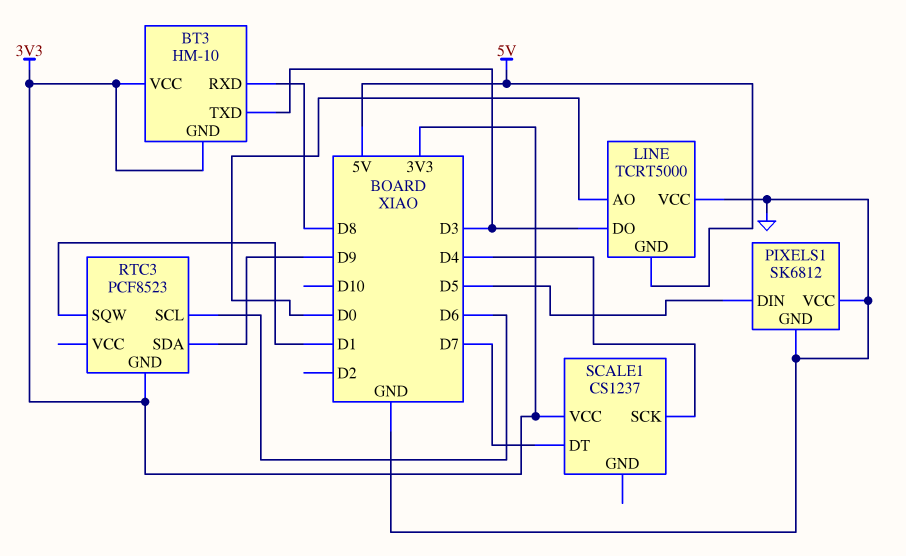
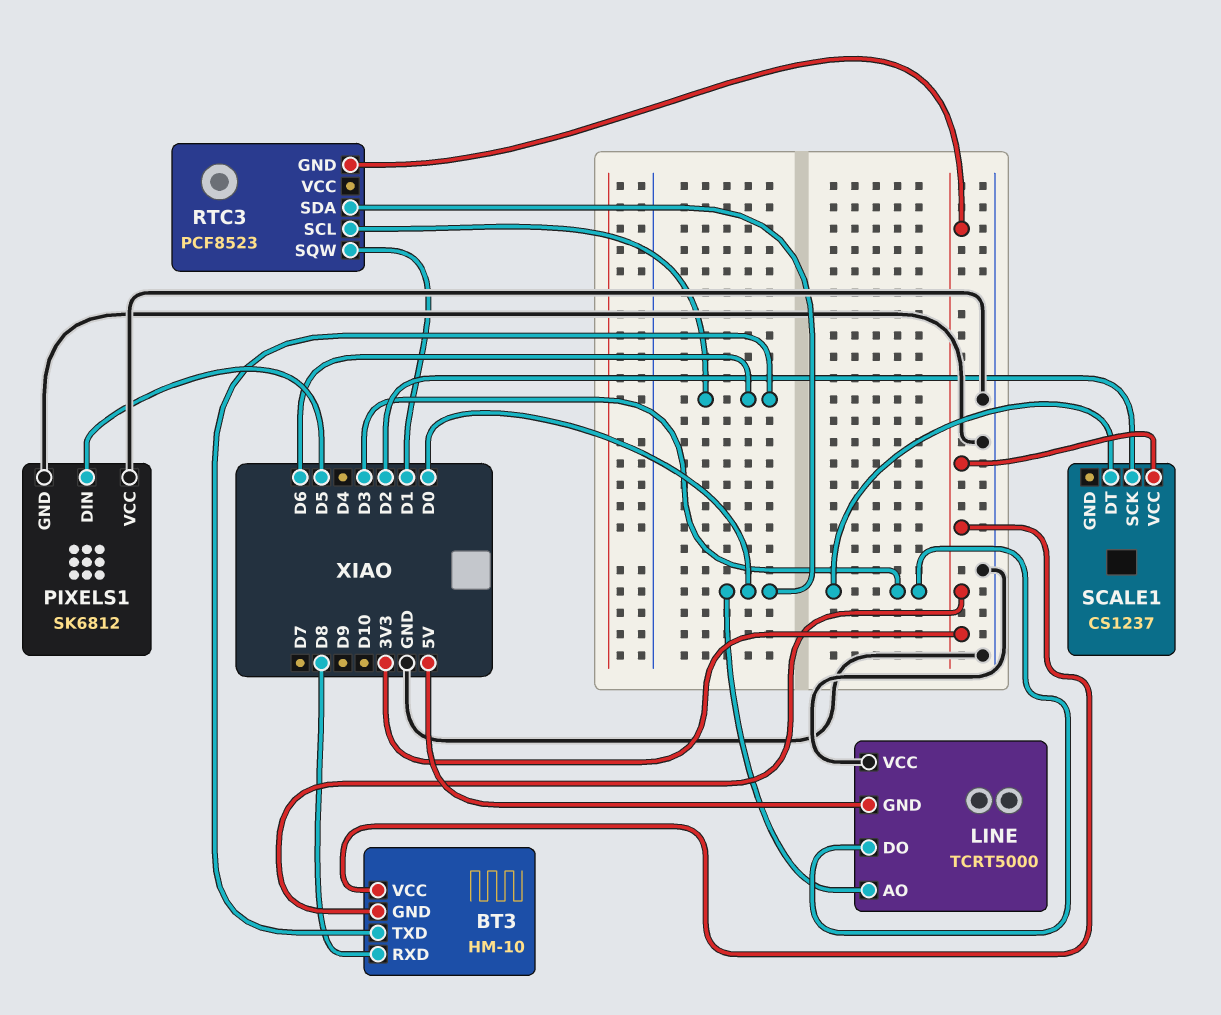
BT3 pin TXD: D3 -> D6
RTC3 pin SDA: D9 -> D0
SCALE1 pin DT: D7 -> D3
SCALE1 pin SCK: D4 -> D2

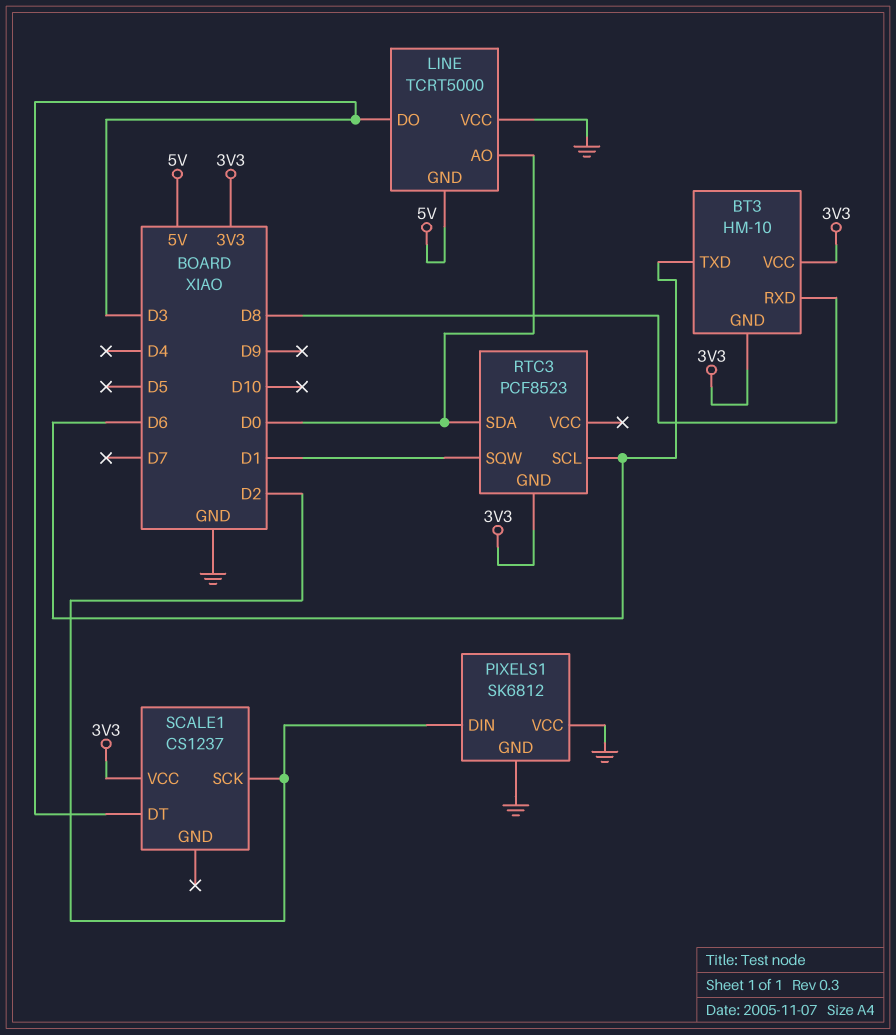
PIXELS1 pin DIN: D5 -> D2

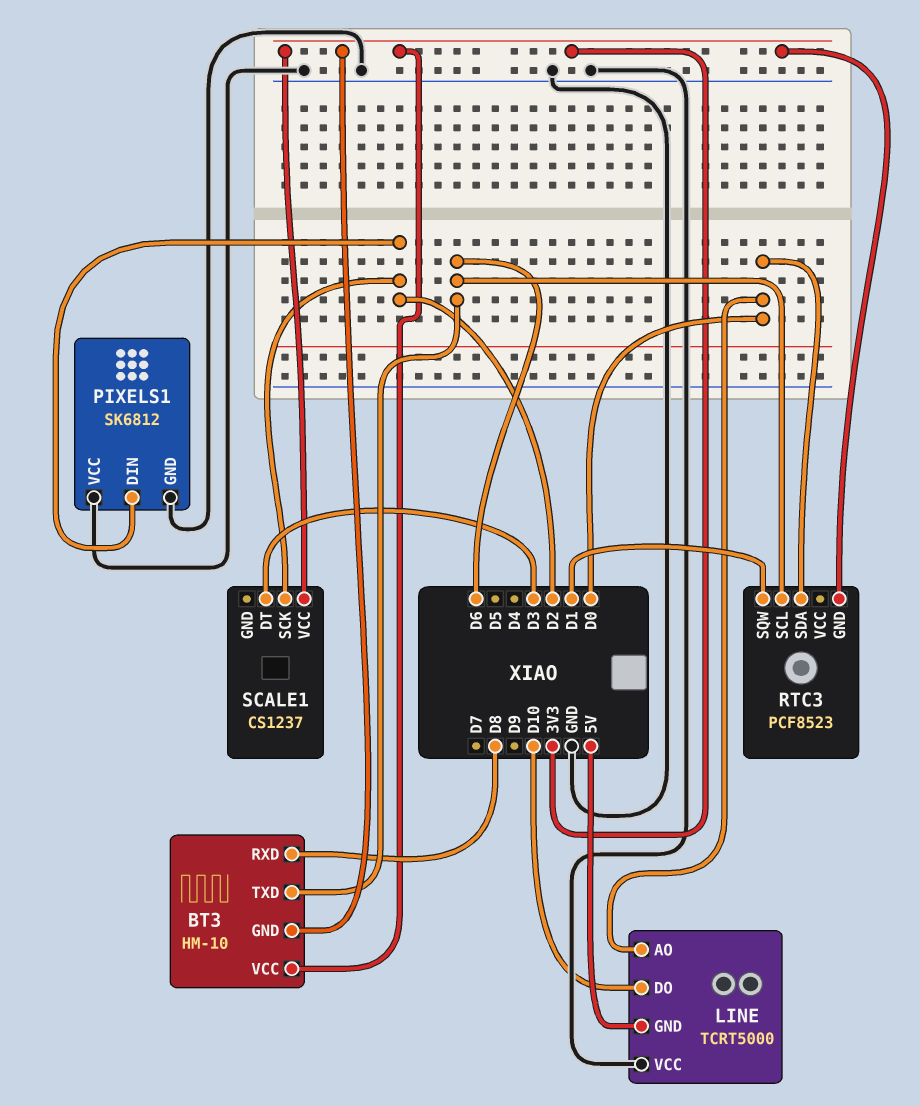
LINE pin DO: D3 -> D10

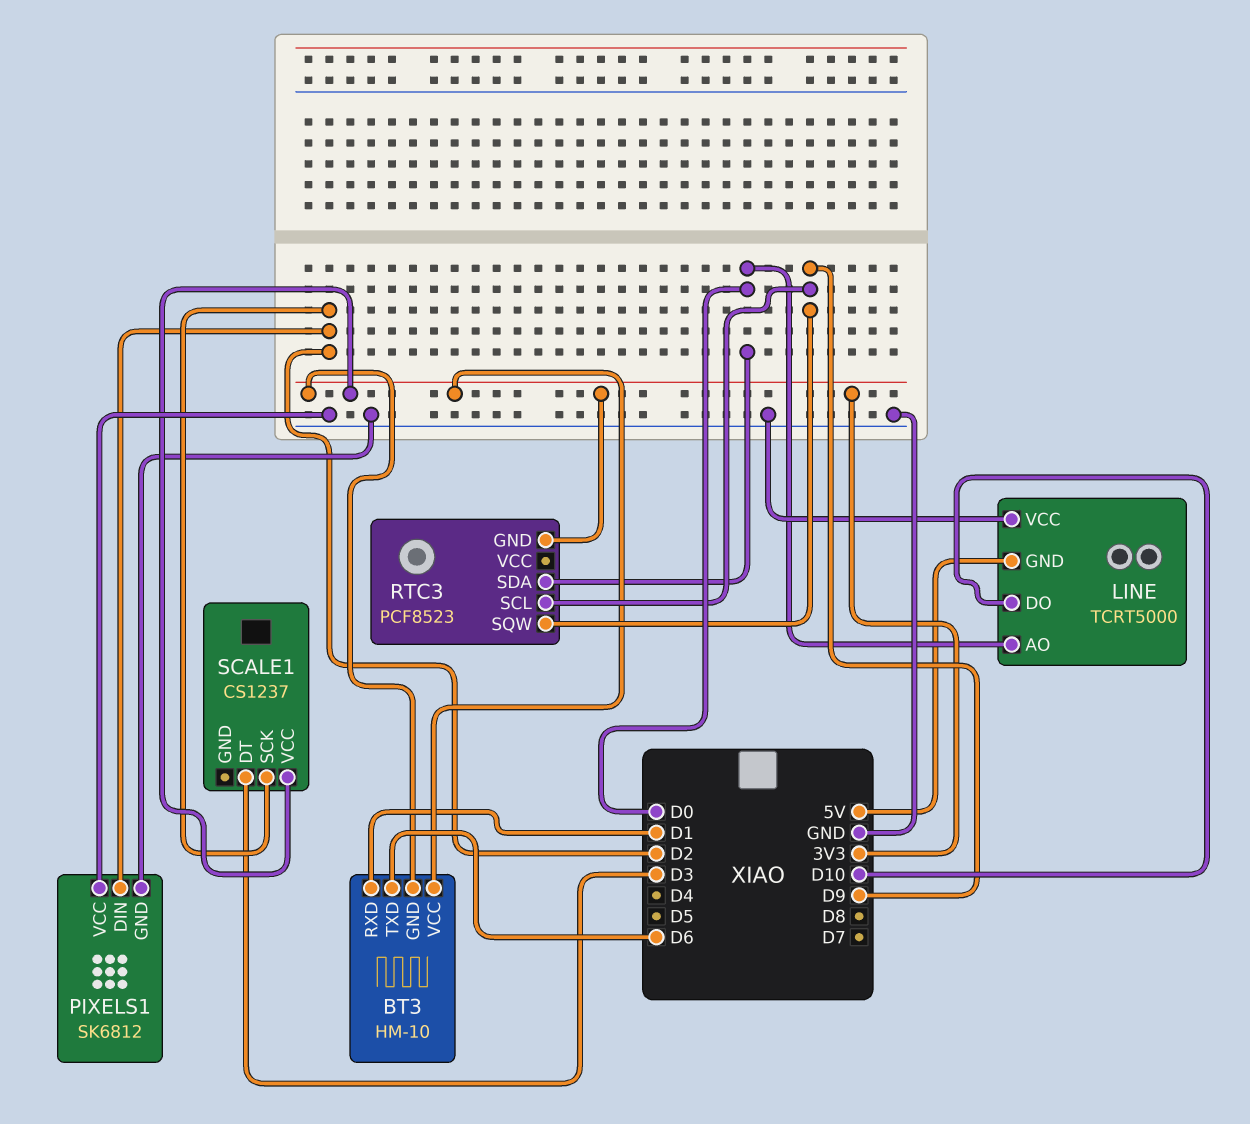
BT3 pin RXD: D8 -> D1
RTC3 pin SCL: D6 -> D9
RTC3 pin SQW: D1 -> D9

